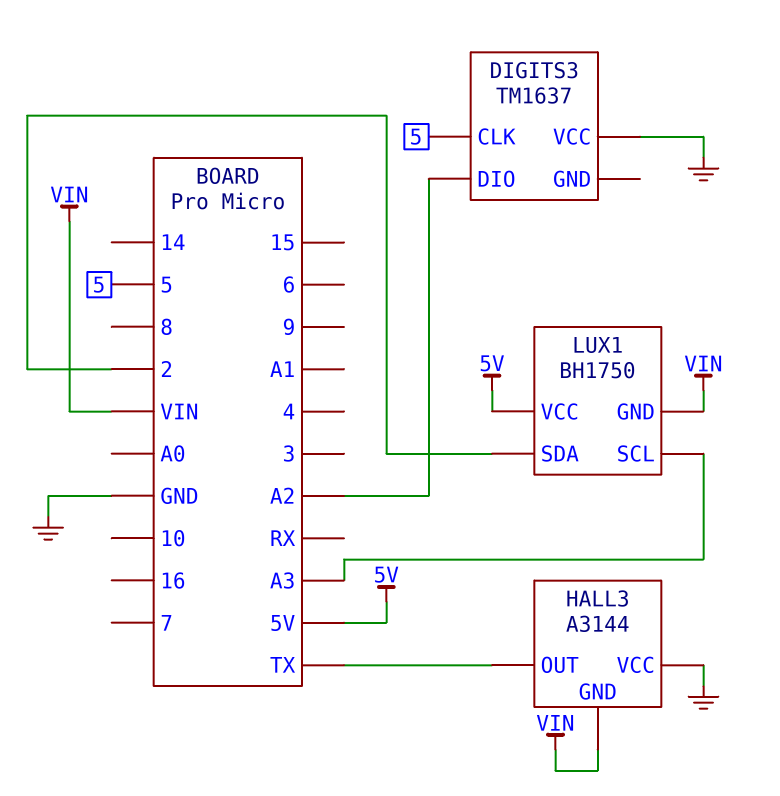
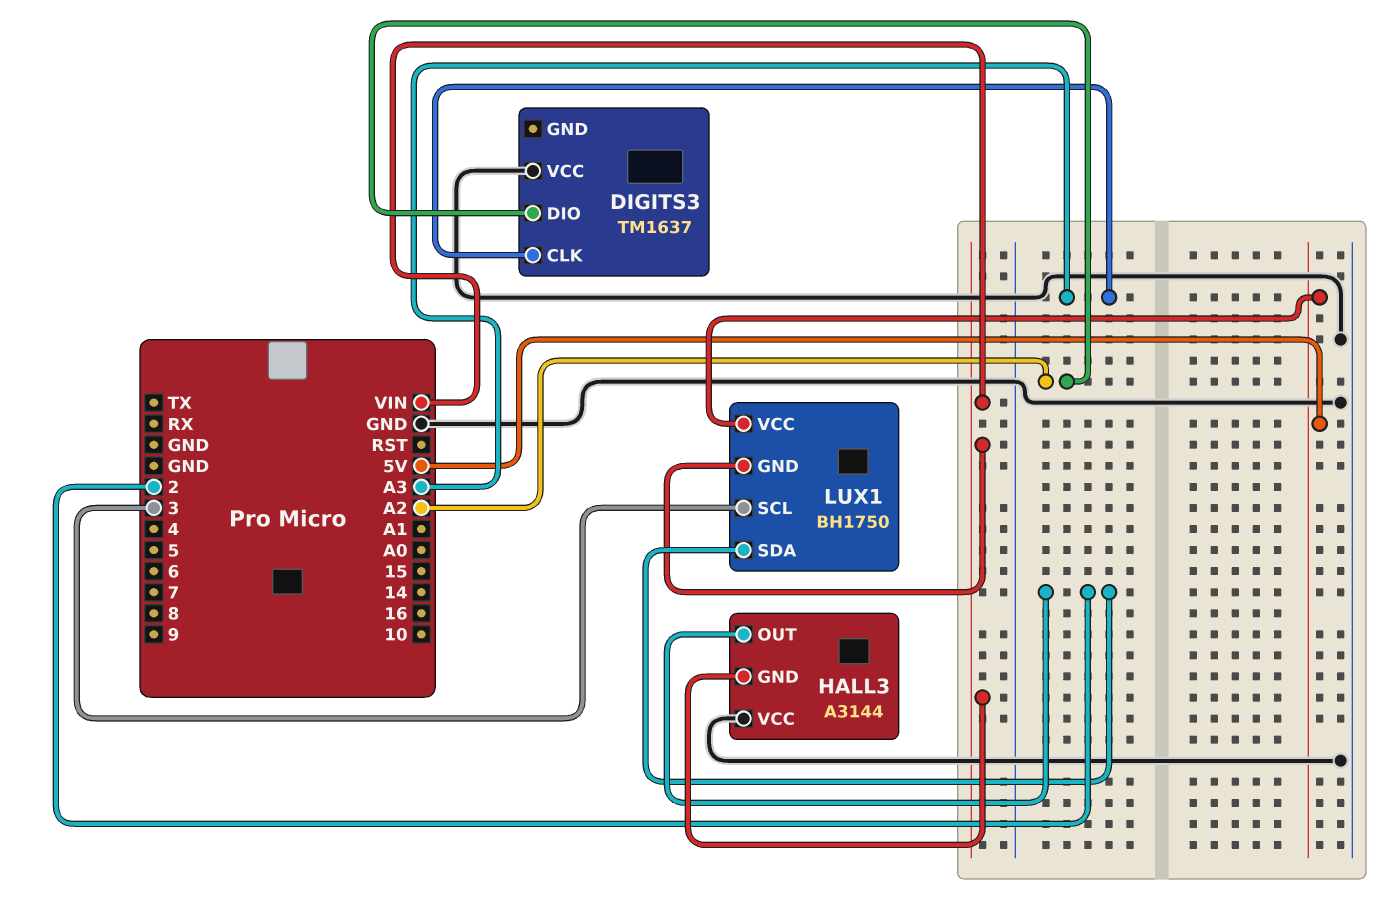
DIGITS3 pin CLK: 5 -> A3
HALL3 pin OUT: TX -> 2
LUX1 pin SCL: A3 -> 3

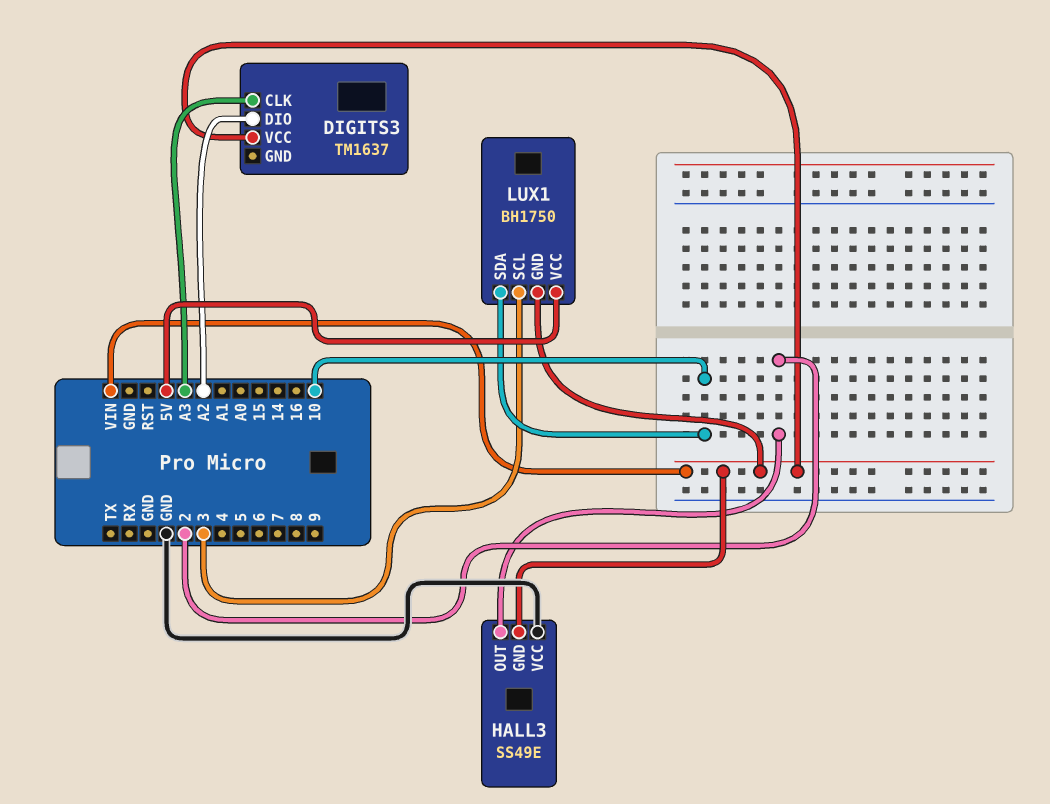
DIGITS3 pin VCC: GND -> VIN
HALL3: A3144 -> SS49E
LUX1 pin SDA: 2 -> 10

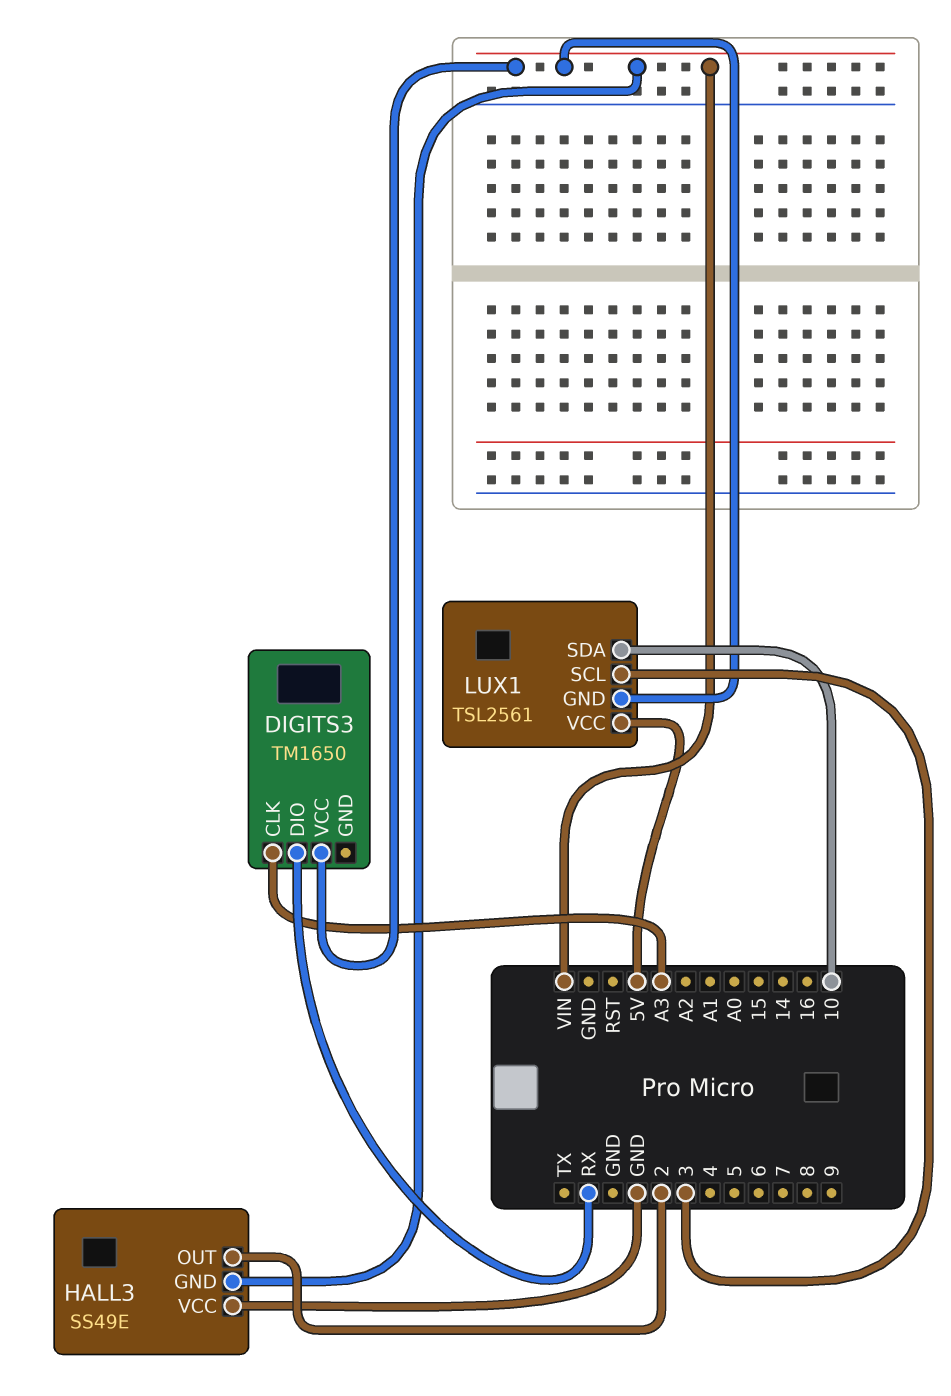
DIGITS3: TM1637 -> TM1650
DIGITS3 pin DIO: A2 -> RX
LUX1: BH1750 -> TSL2561

